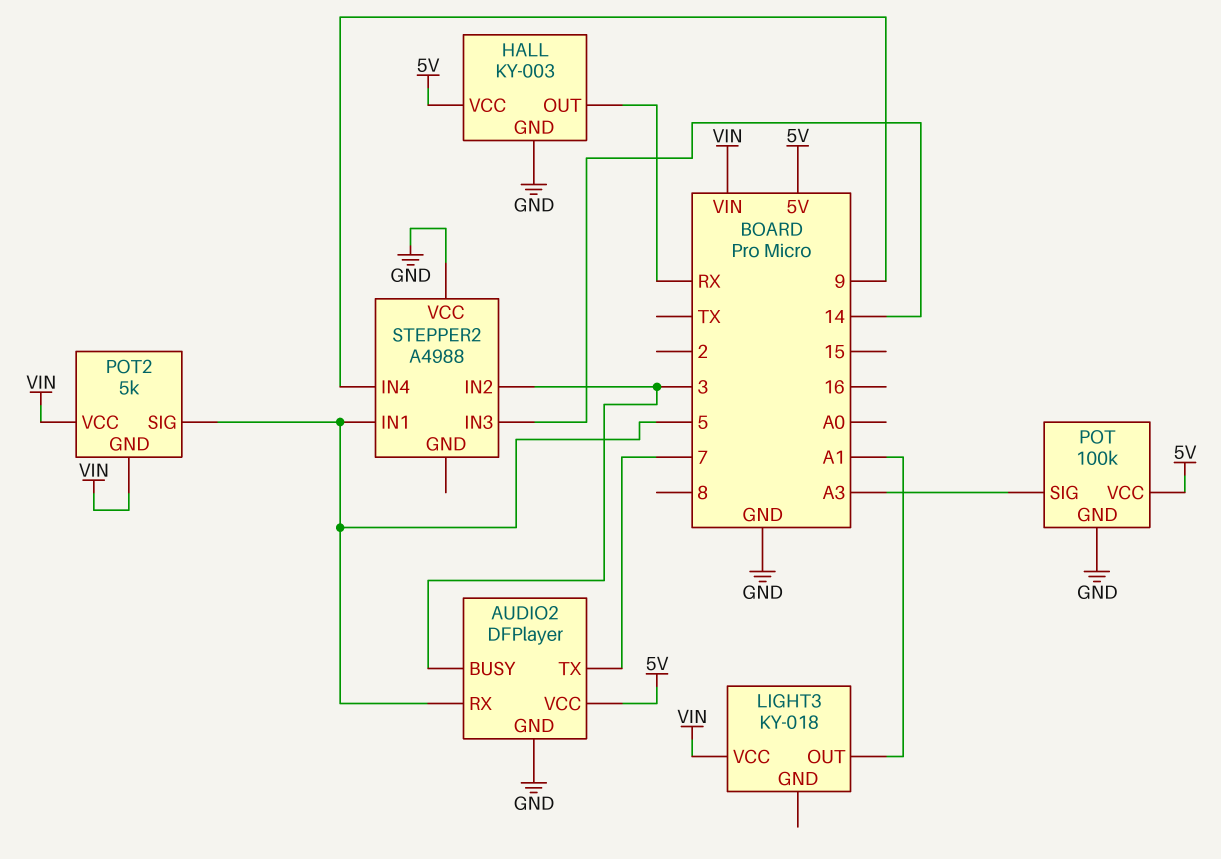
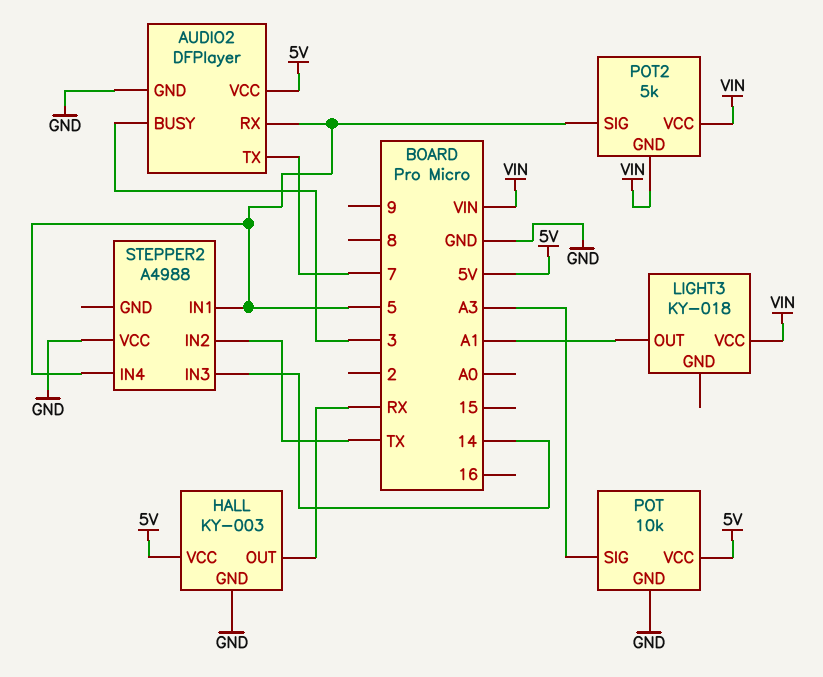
POT: 100k -> 10k
STEPPER2 pin IN2: 3 -> TX
STEPPER2 pin IN4: 9 -> 5

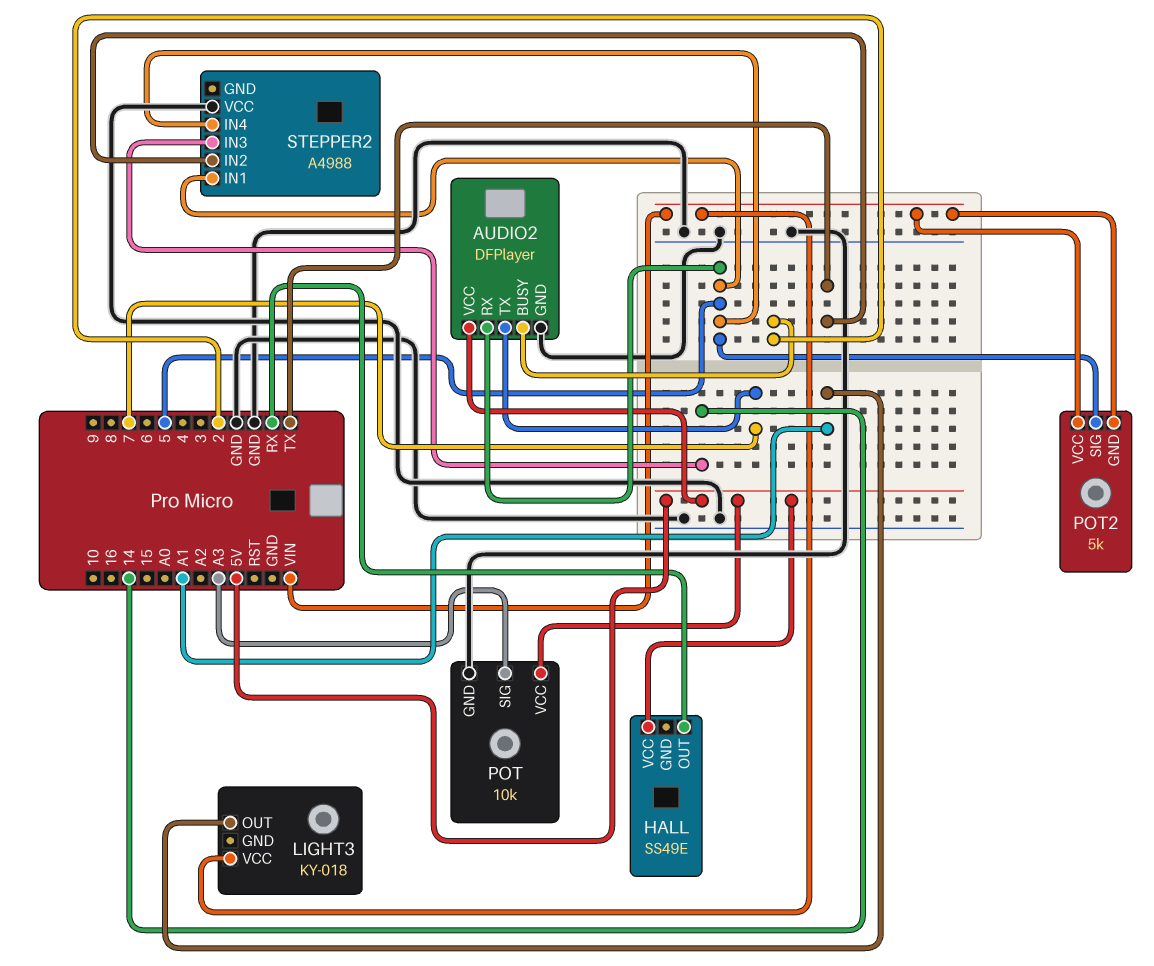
AUDIO2 pin BUSY: 3 -> 2
HALL: KY-003 -> SS49E
HALL pin GND: GND -> none

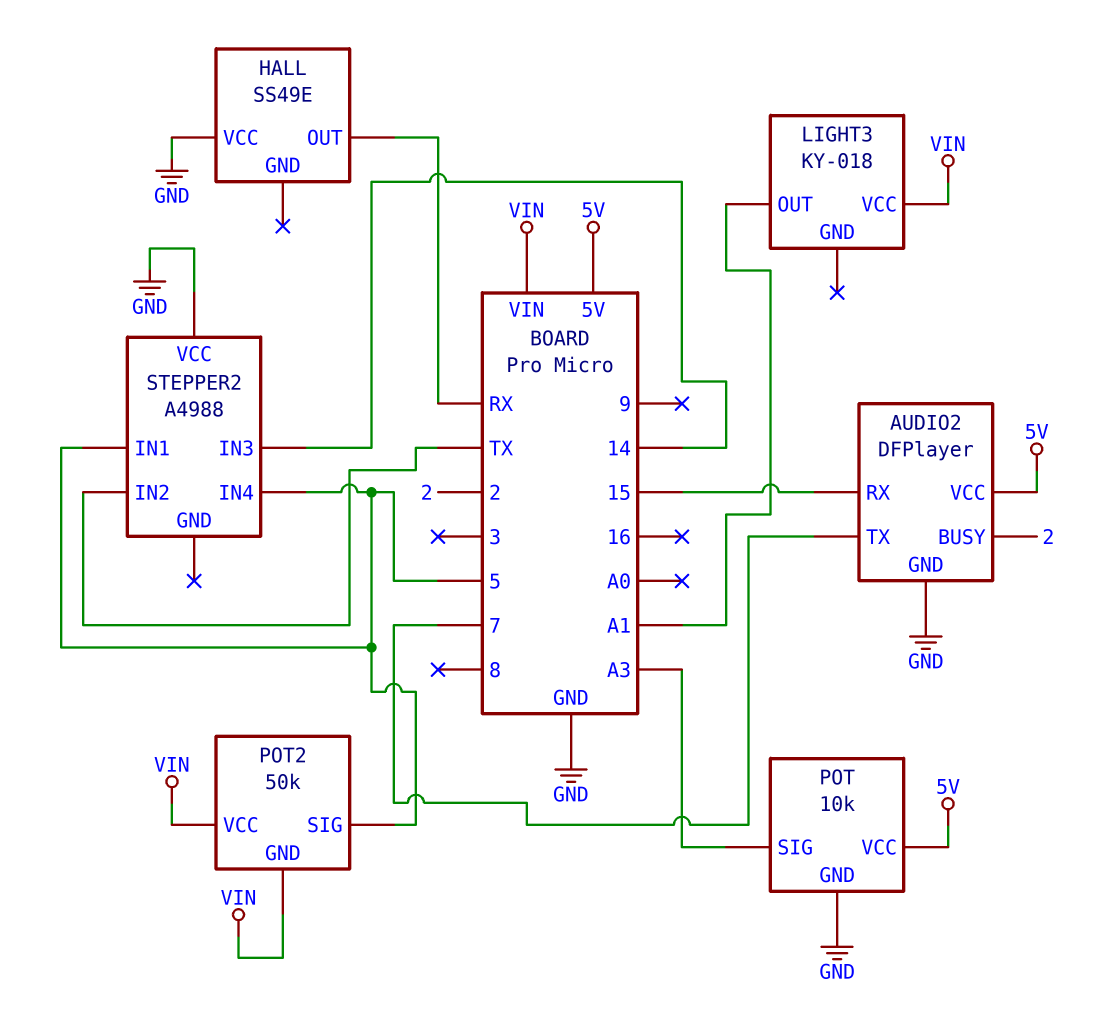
AUDIO2 pin RX: 5 -> 15
HALL pin VCC: 5V -> GND
POT2: 5k -> 50k

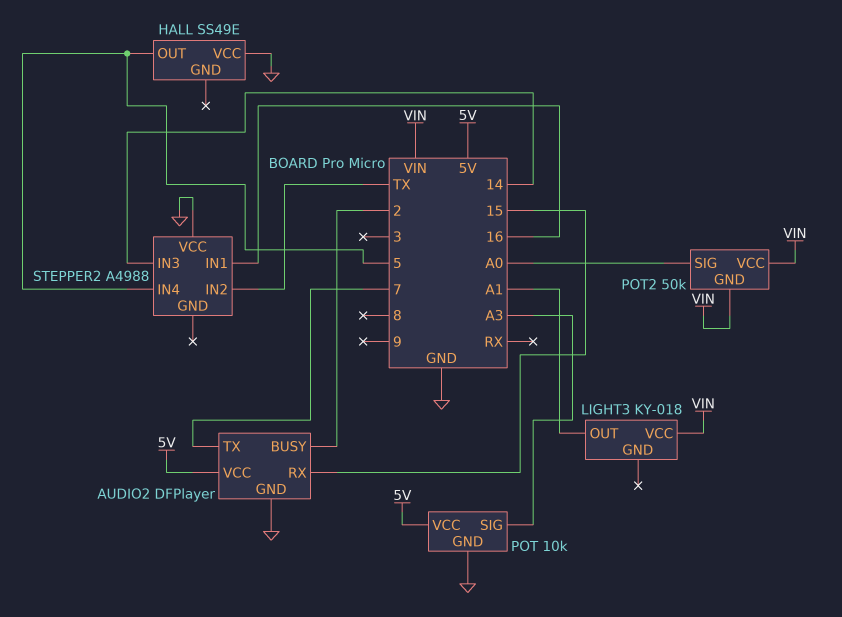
HALL pin OUT: RX -> 5
POT2 pin SIG: 5 -> A0
STEPPER2 pin IN1: 5 -> 16

